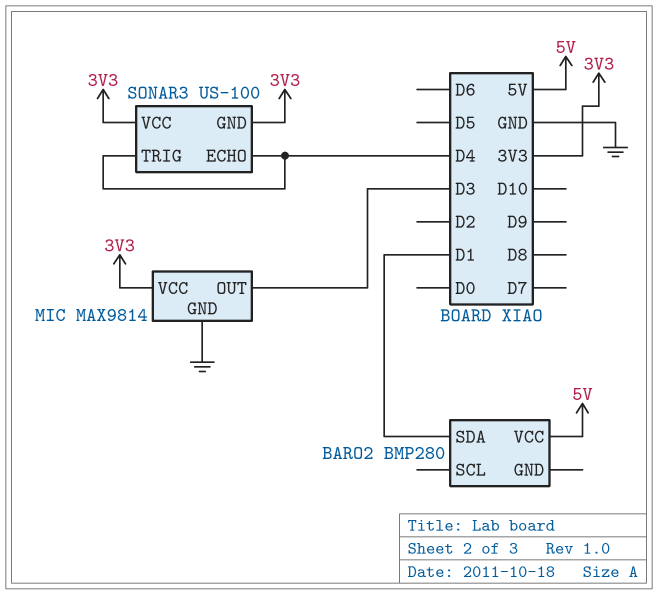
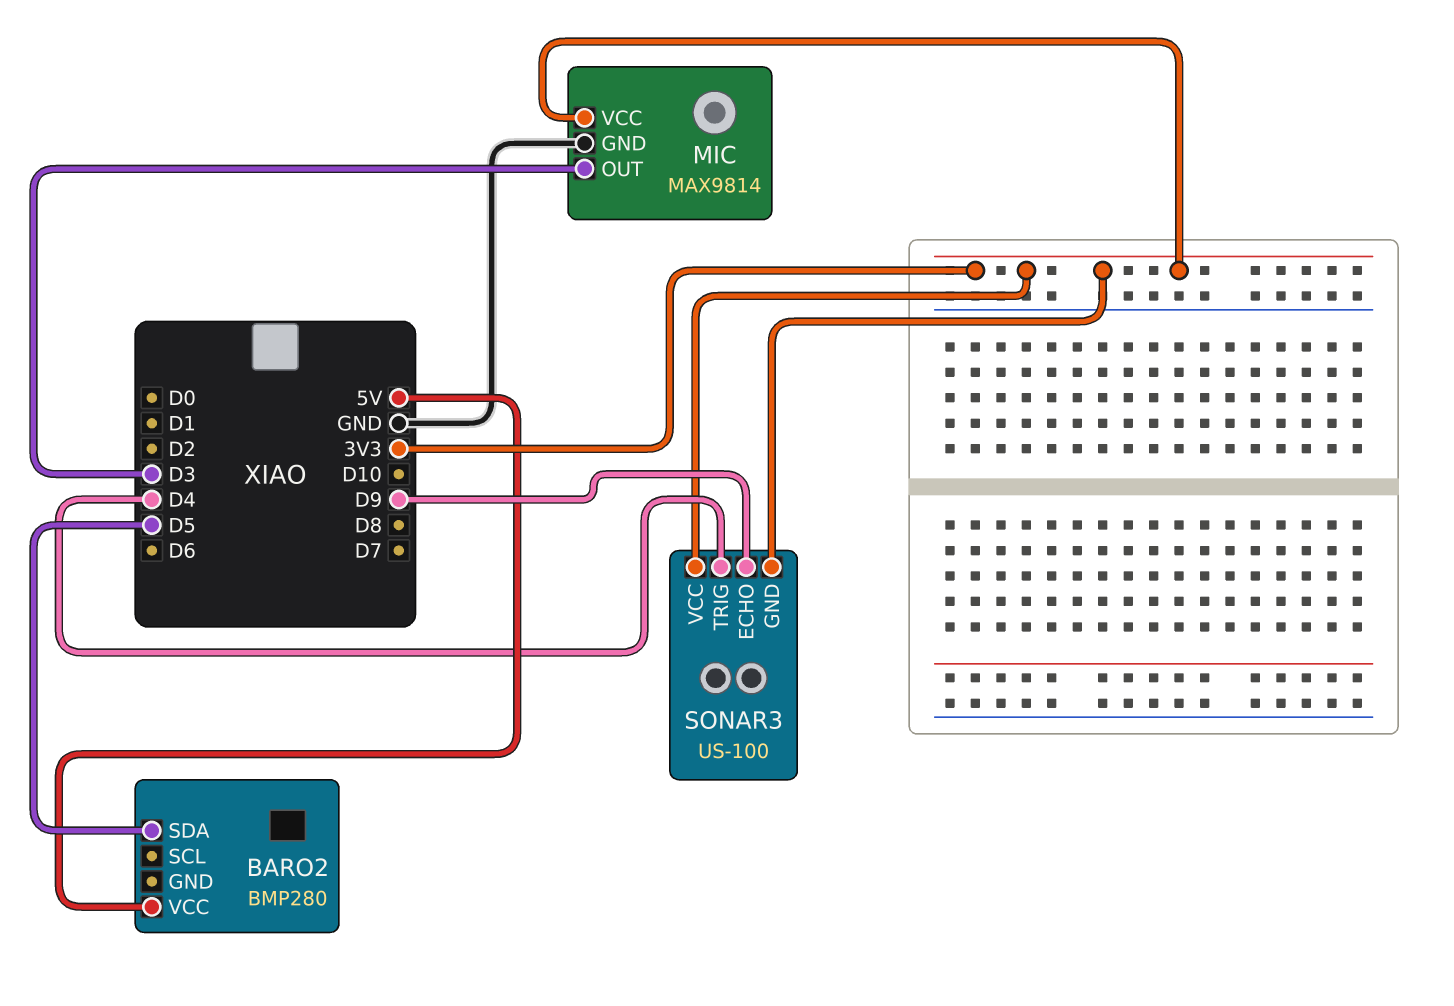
BARO2 pin SDA: D1 -> D5
SONAR3 pin ECHO: D4 -> D9

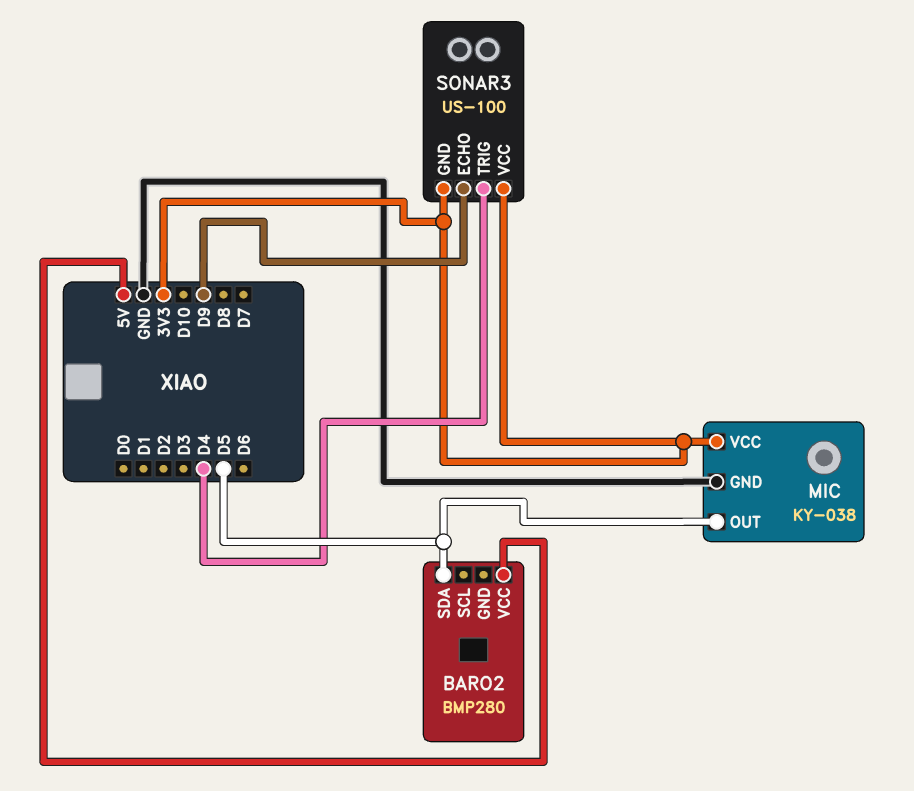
MIC: MAX9814 -> KY-038
MIC pin OUT: D3 -> D5

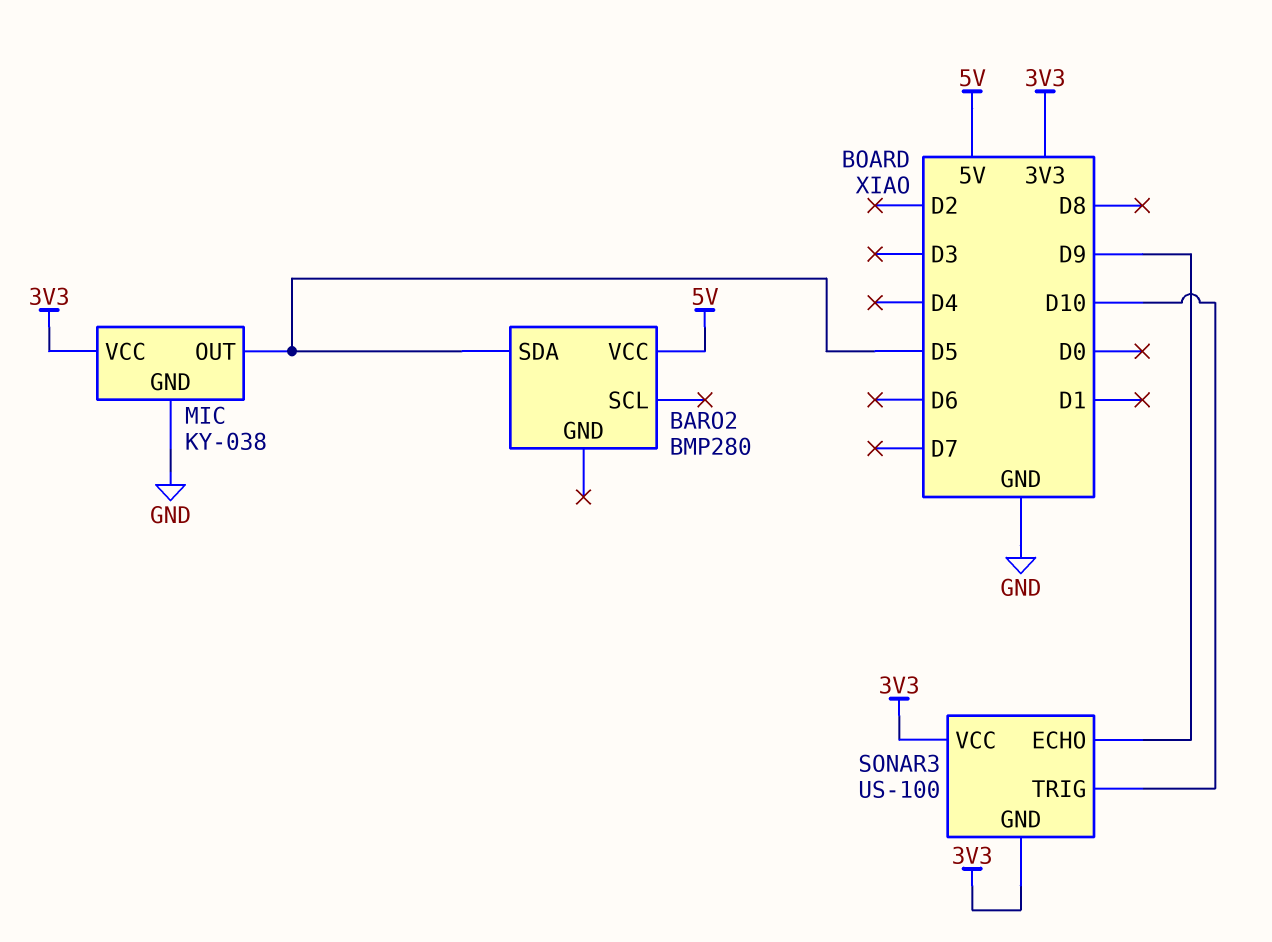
SONAR3 pin TRIG: D4 -> D10

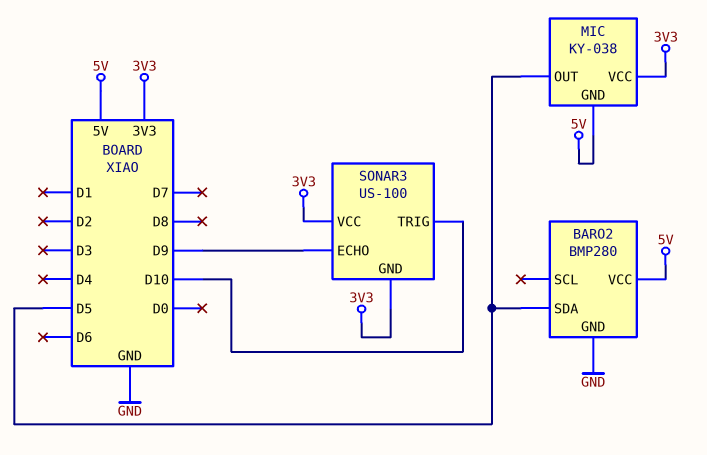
BARO2 pin GND: none -> GND
MIC pin GND: GND -> 5V

